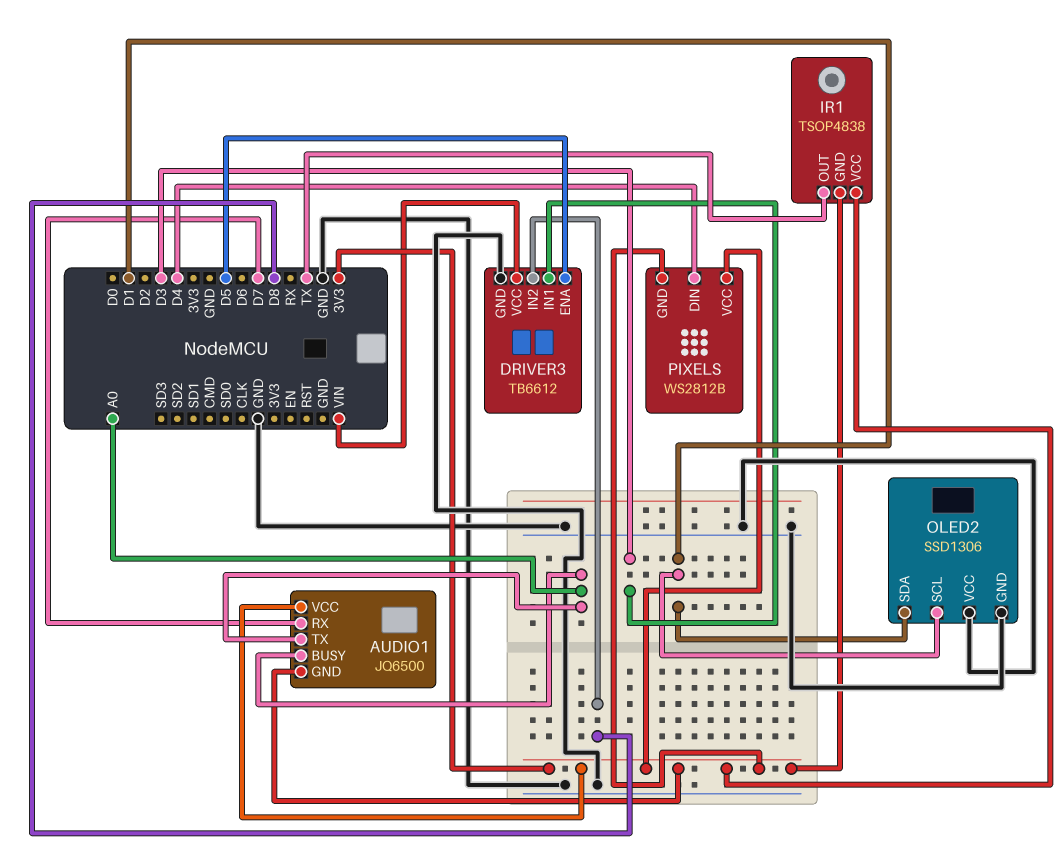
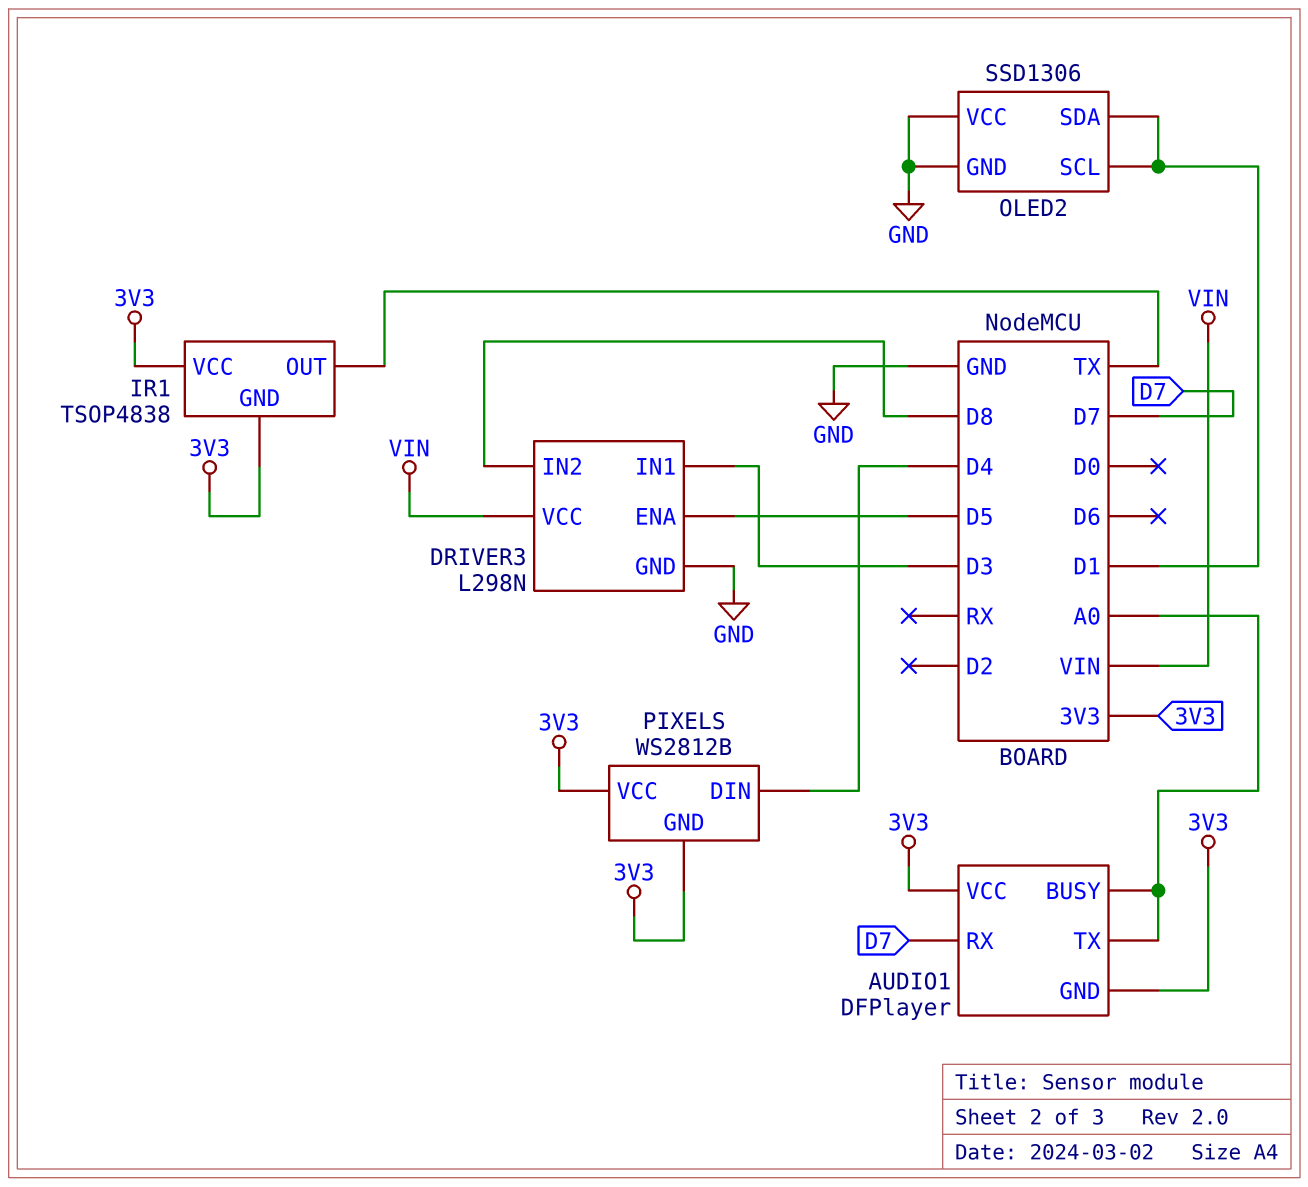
AUDIO1: JQ6500 -> DFPlayer
DRIVER3: TB6612 -> L298N

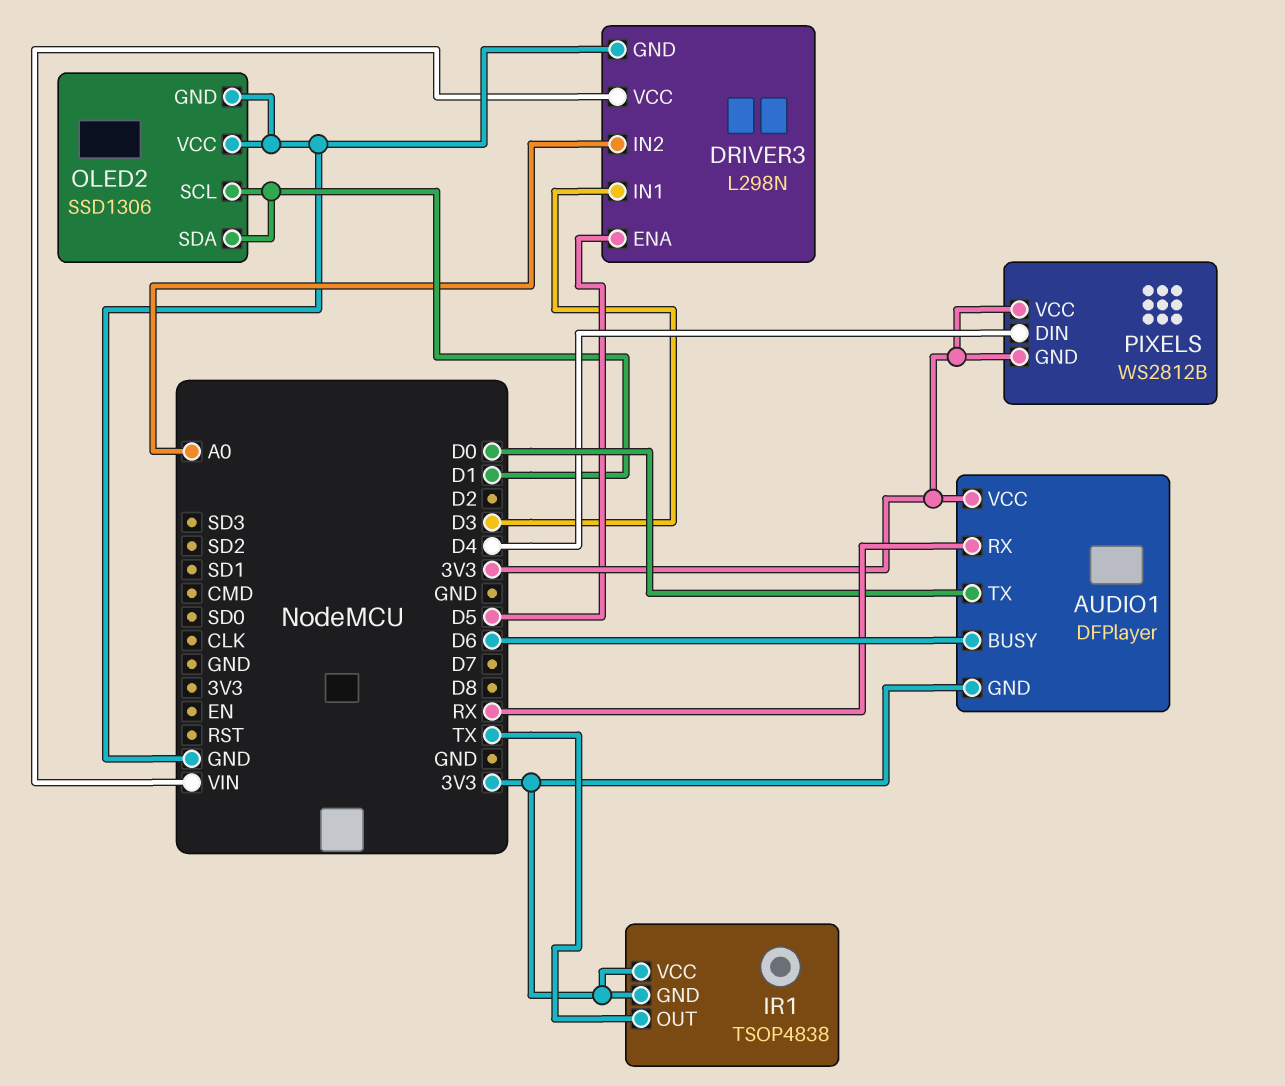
AUDIO1 pin BUSY: A0 -> D6
AUDIO1 pin RX: D7 -> RX
AUDIO1 pin TX: A0 -> D0
DRIVER3 pin IN2: D8 -> A0

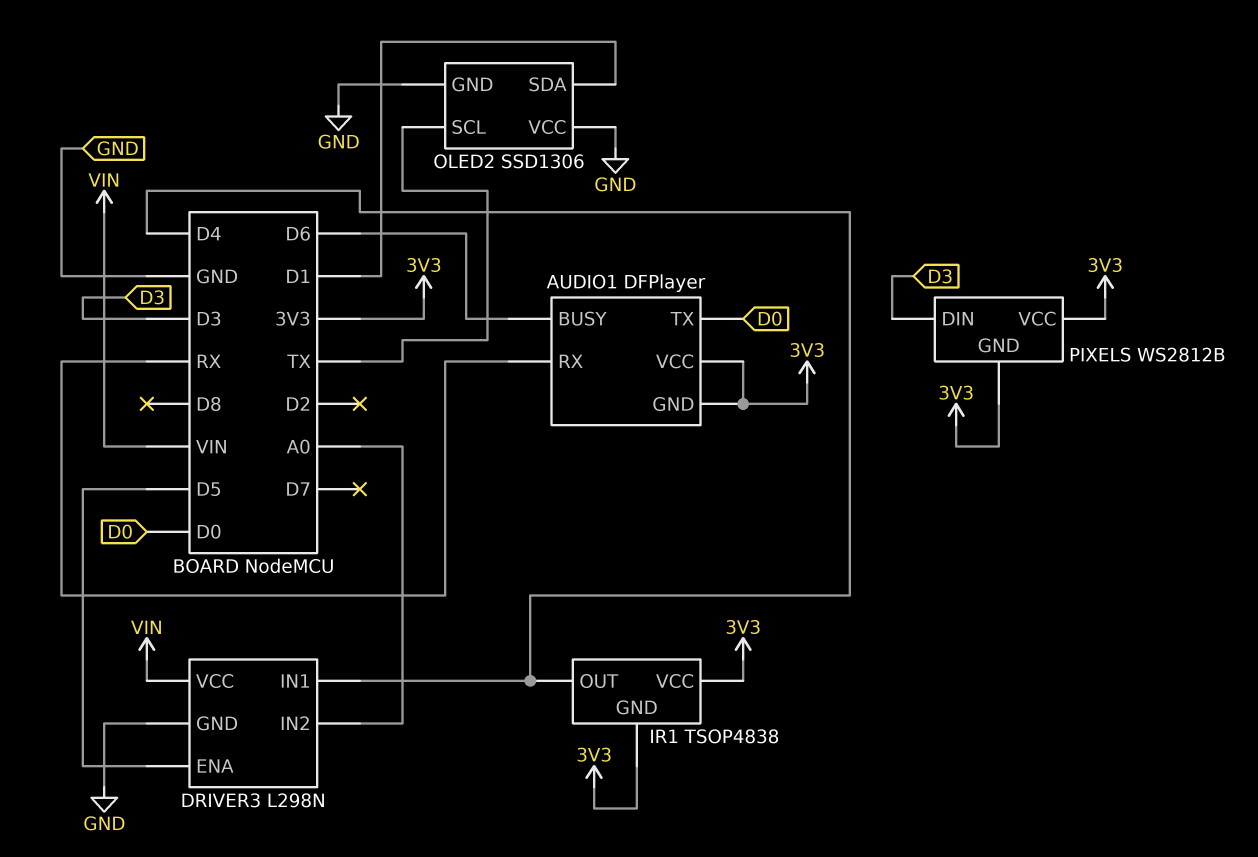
DRIVER3 pin IN1: D3 -> D4
IR1 pin OUT: TX -> D4
OLED2 pin SCL: D1 -> TX
PIXELS pin DIN: D4 -> D3

